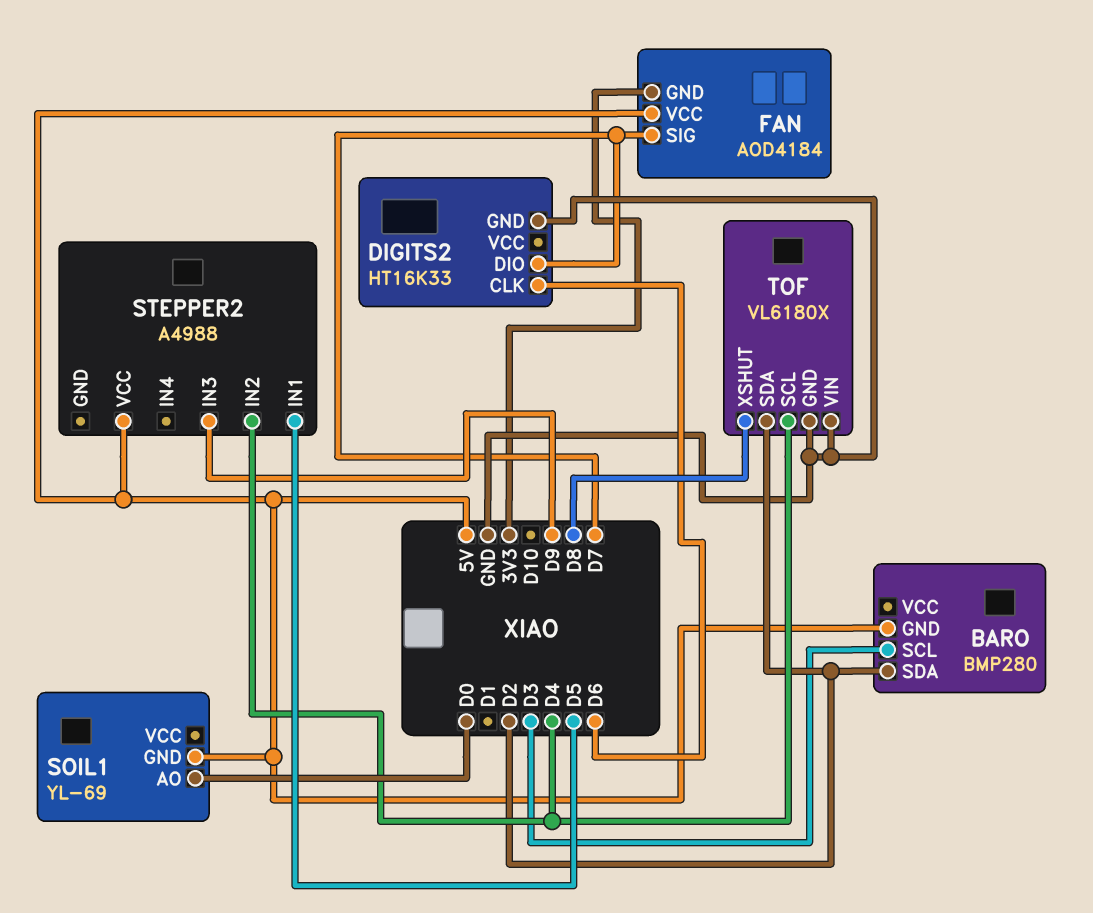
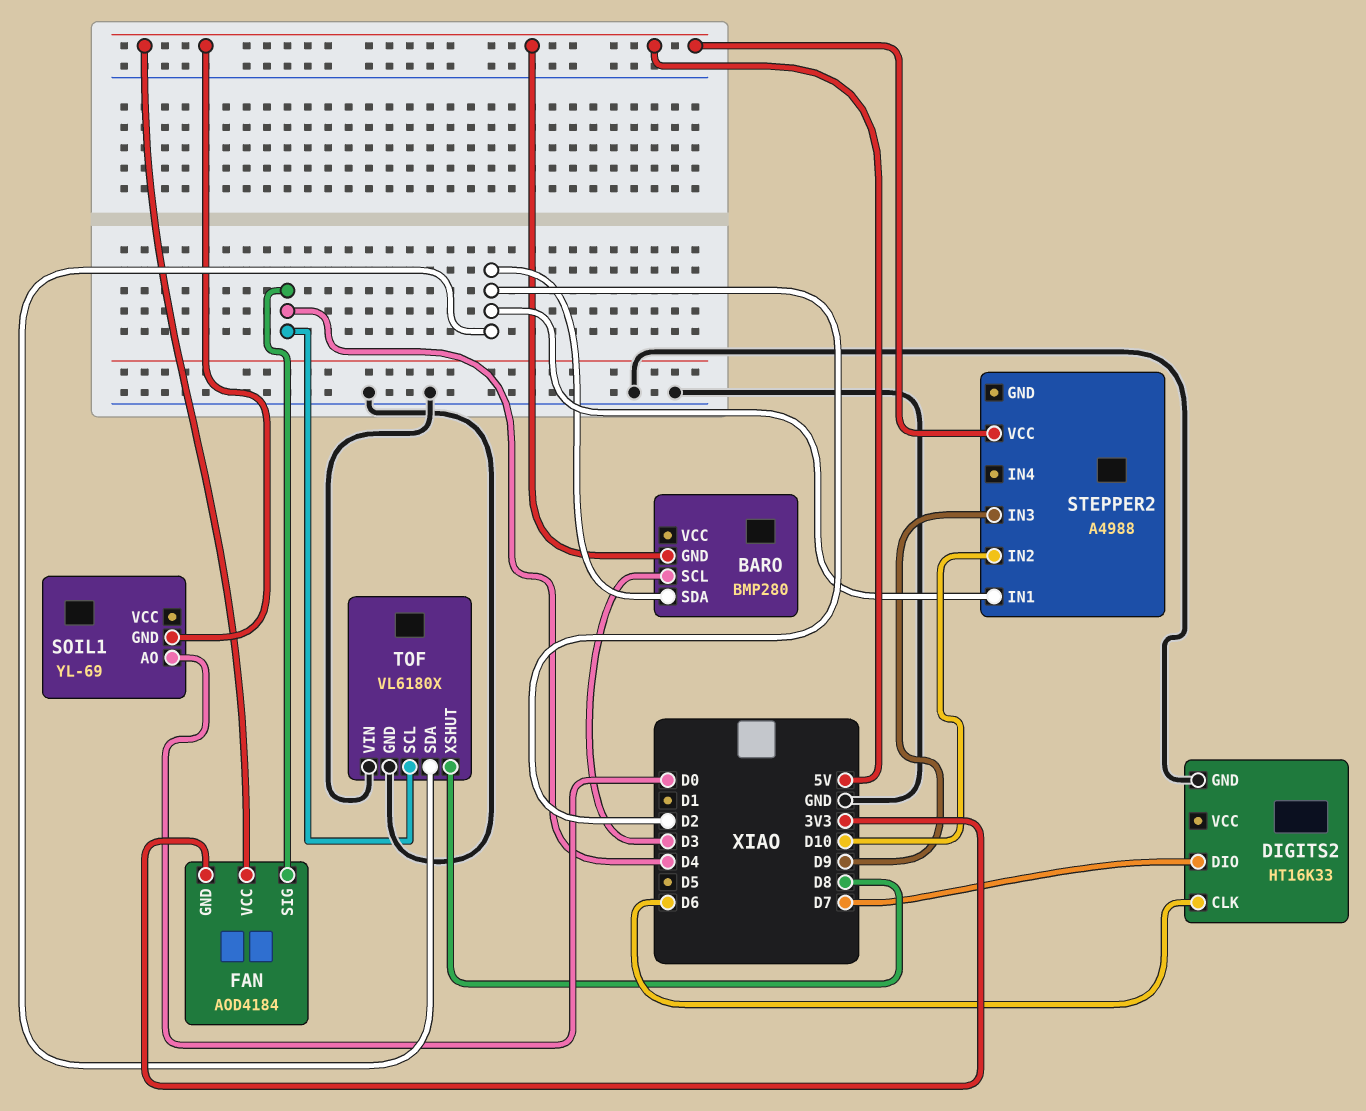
FAN pin SIG: D7 -> D4
STEPPER2 pin IN1: D5 -> D2
STEPPER2 pin IN2: D4 -> D10

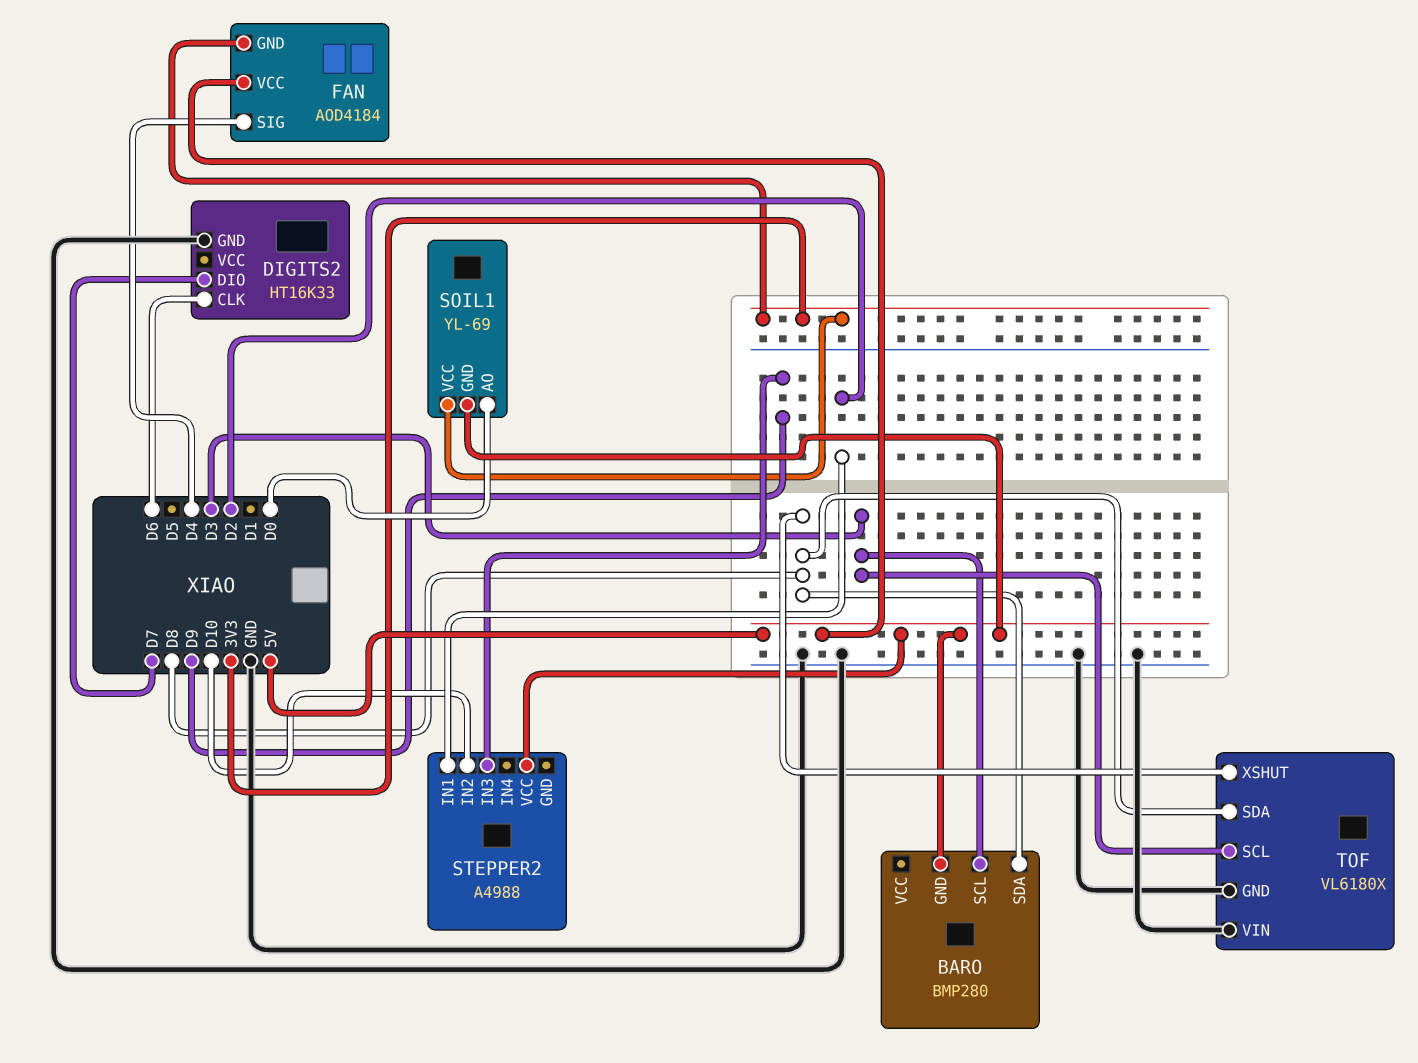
BARO pin SDA: D2 -> D8
SOIL1 pin VCC: none -> 3V3
TOF pin SCL: D4 -> D3
TOF pin SDA: D2 -> D8

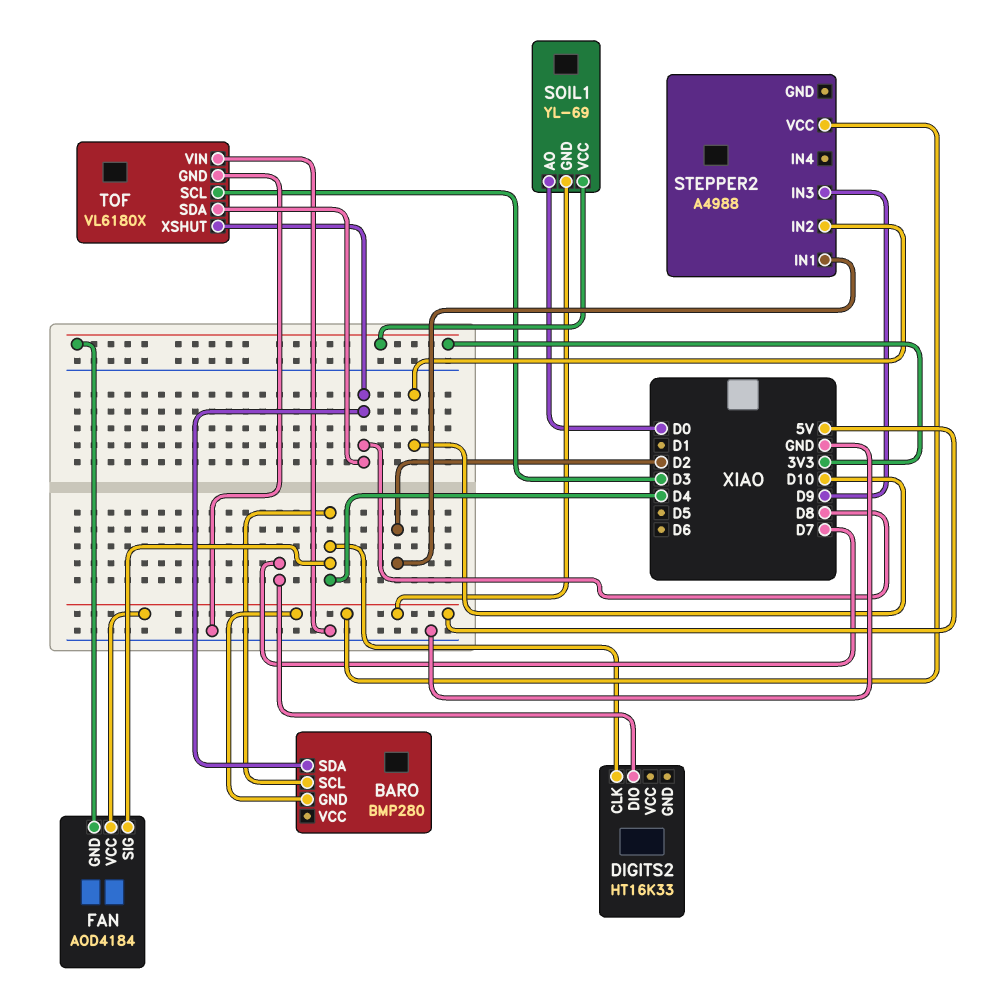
BARO pin SCL: D3 -> D4
DIGITS2 pin CLK: D6 -> D4
DIGITS2 pin GND: GND -> none

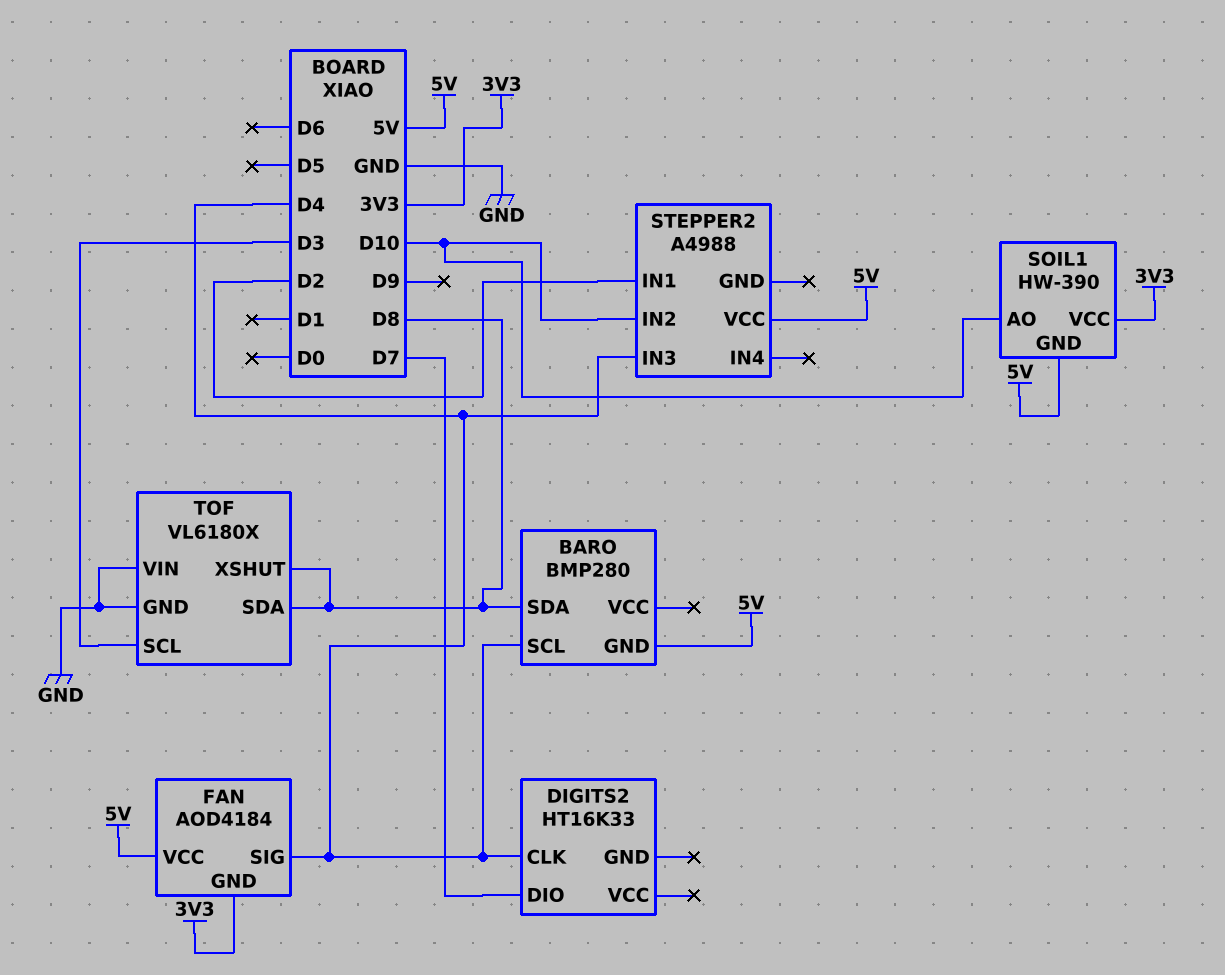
SOIL1: YL-69 -> HW-390
SOIL1 pin AO: D0 -> D10
STEPPER2 pin IN3: D9 -> D4

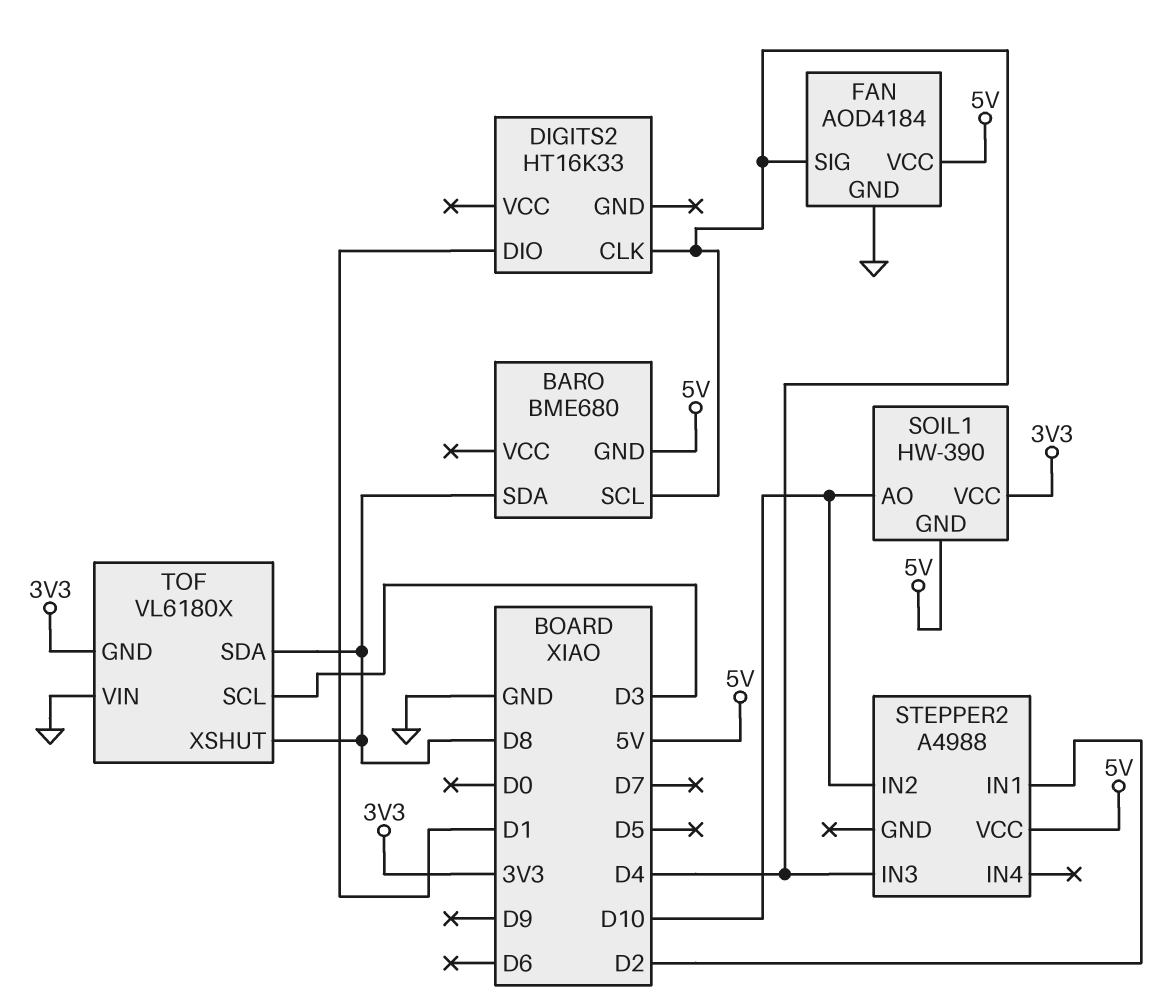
BARO: BMP280 -> BME680
DIGITS2 pin DIO: D7 -> D1
FAN pin GND: 3V3 -> GND
TOF pin GND: GND -> 3V3

